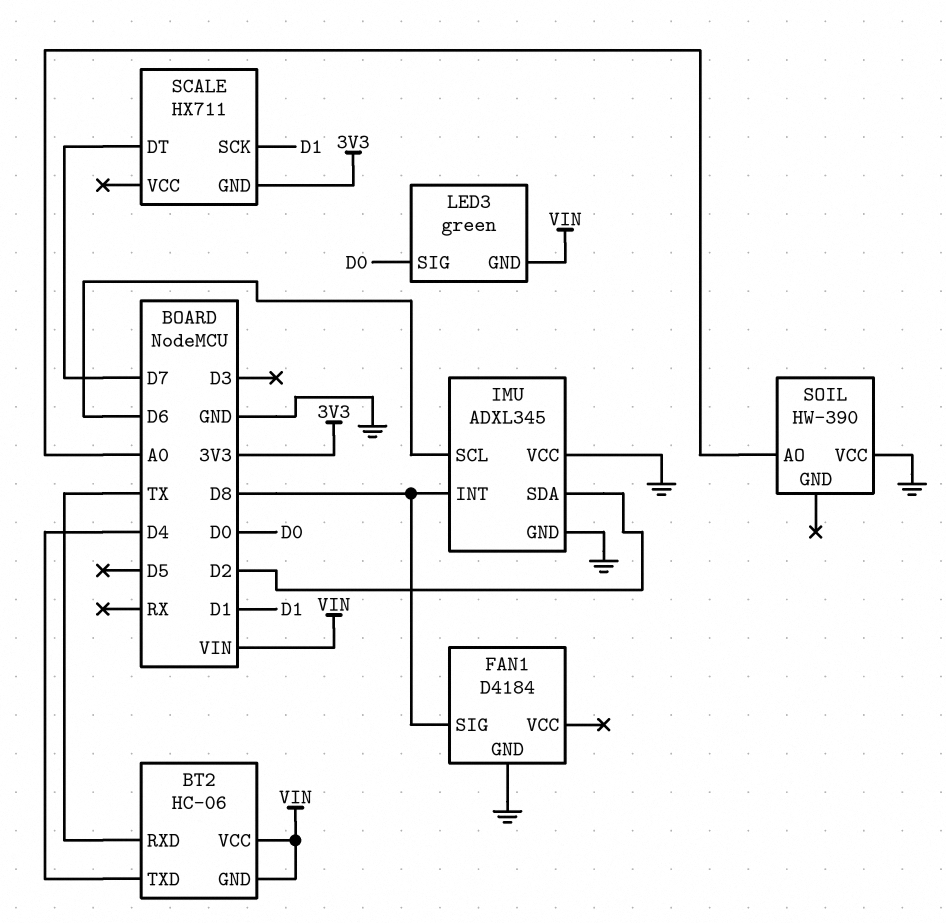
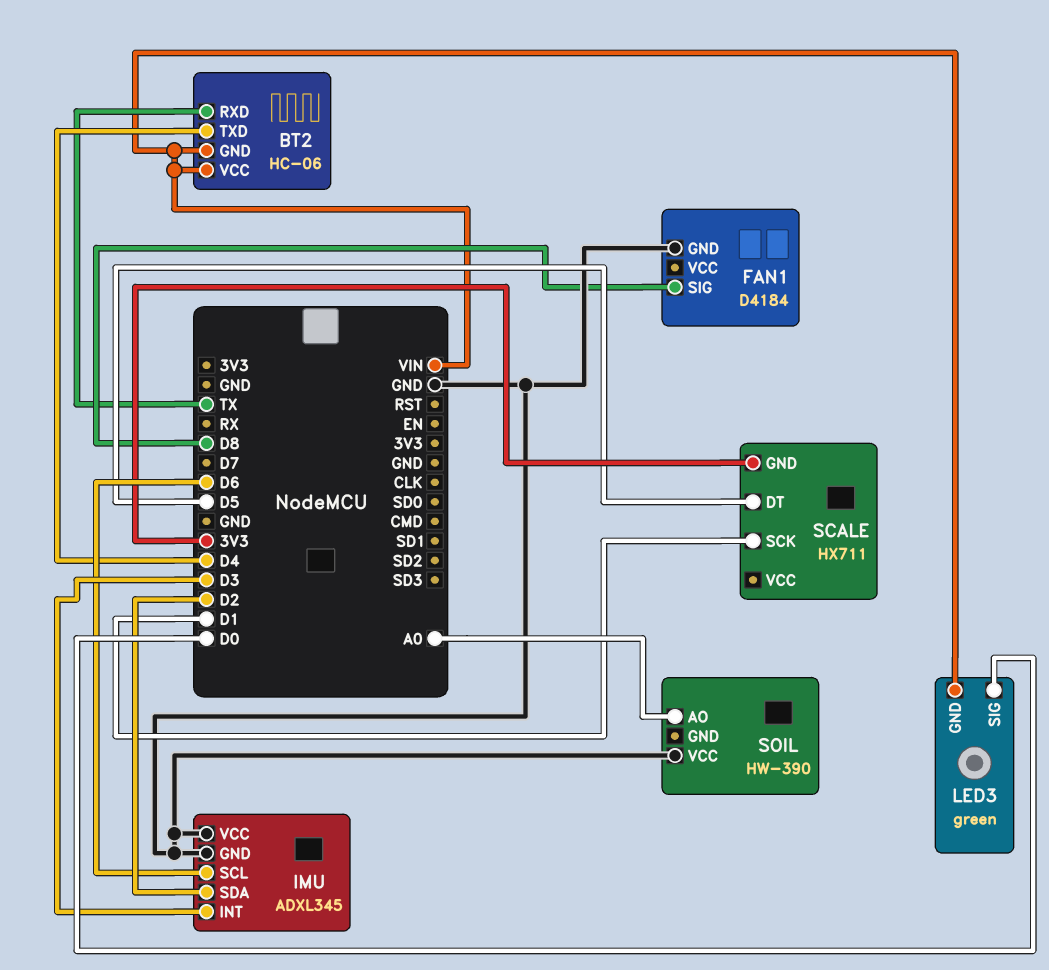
IMU pin INT: D8 -> D3
SCALE pin DT: D7 -> D5

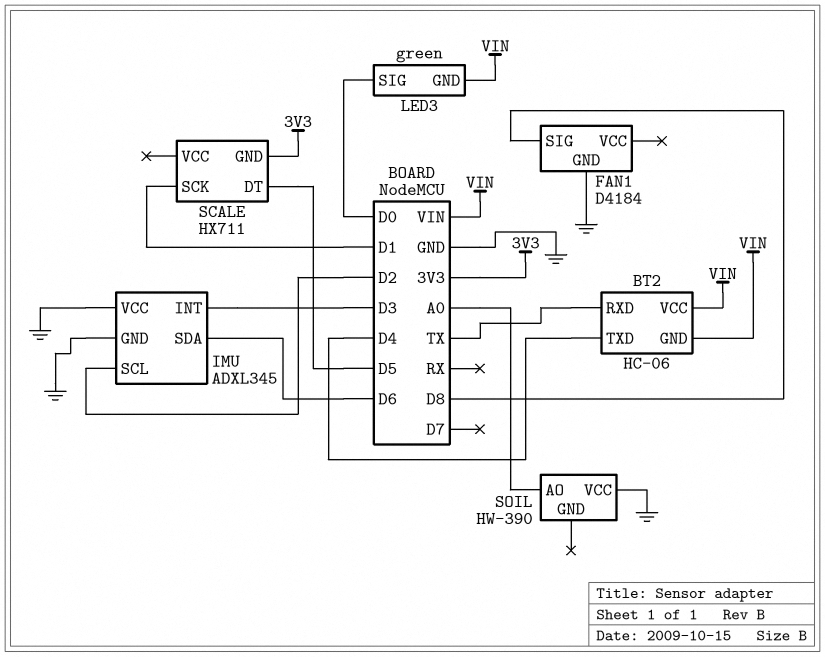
IMU pin SCL: D6 -> D2
IMU pin SDA: D2 -> D6

